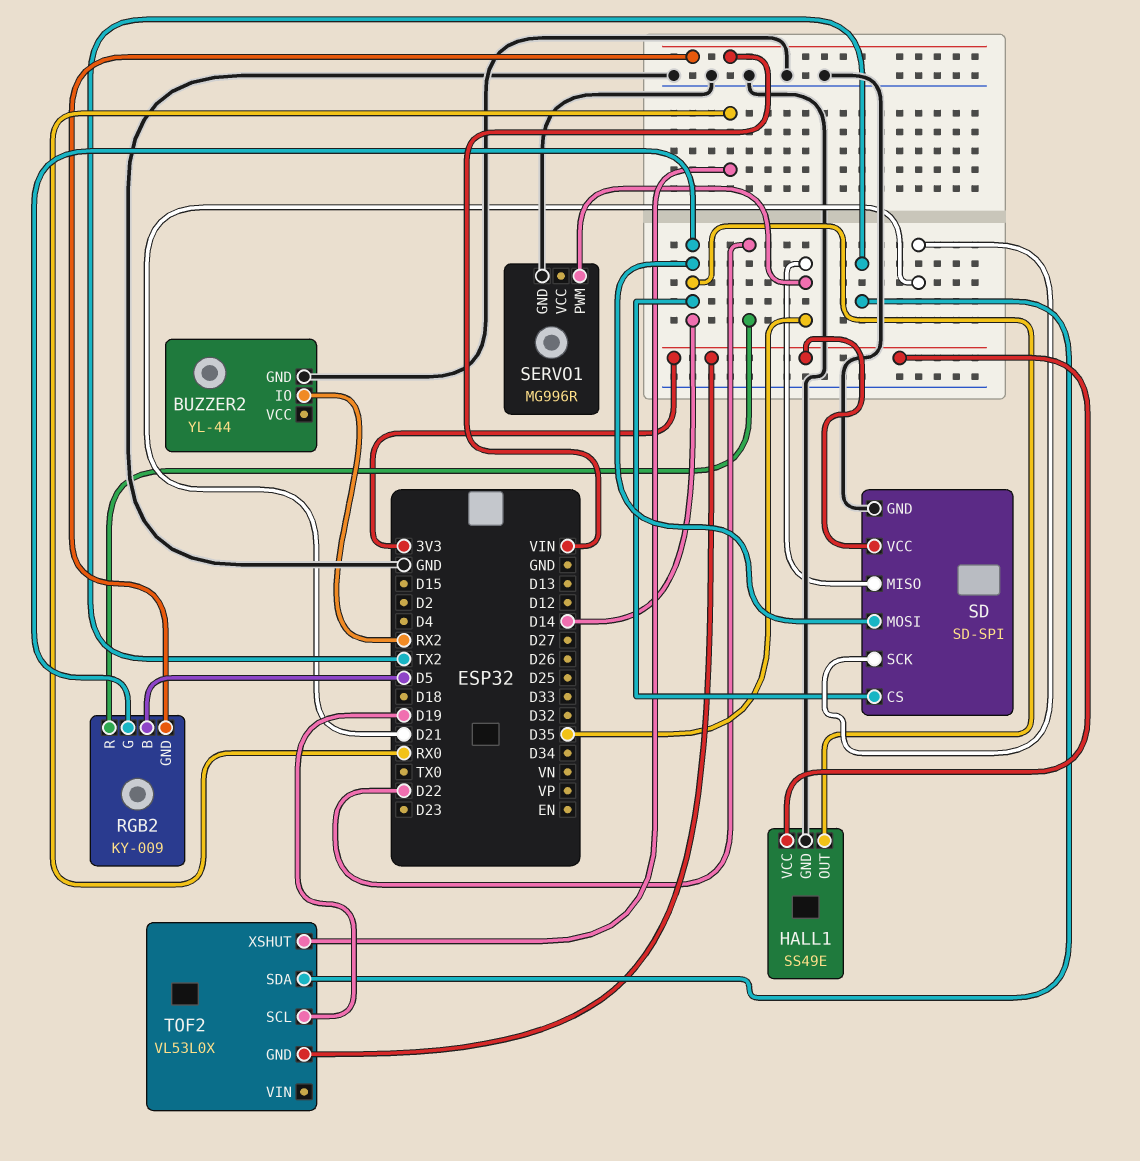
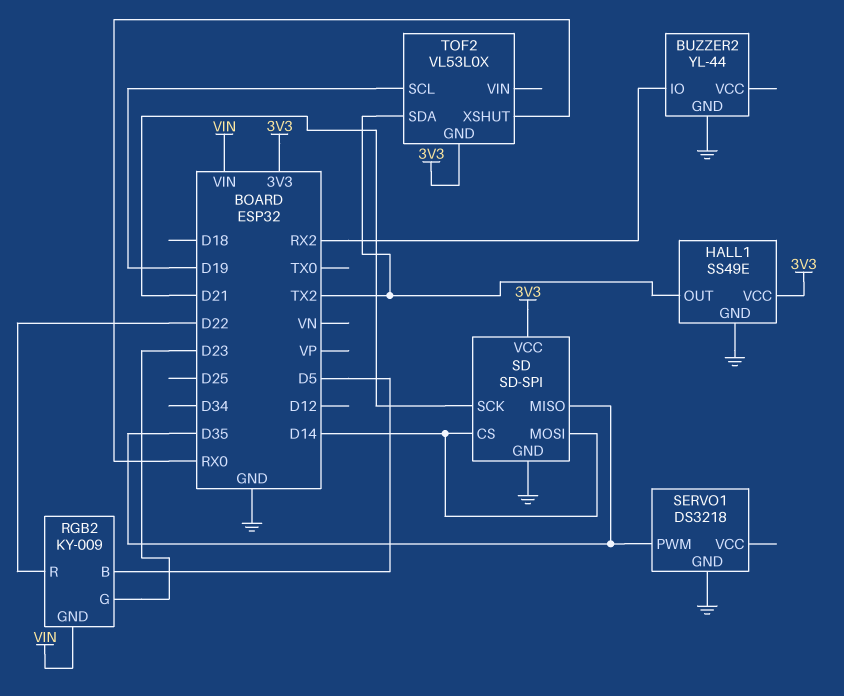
HALL1 pin OUT: D14 -> TX2
RGB2 pin G: D14 -> D23
SERVO1: MG996R -> DS3218

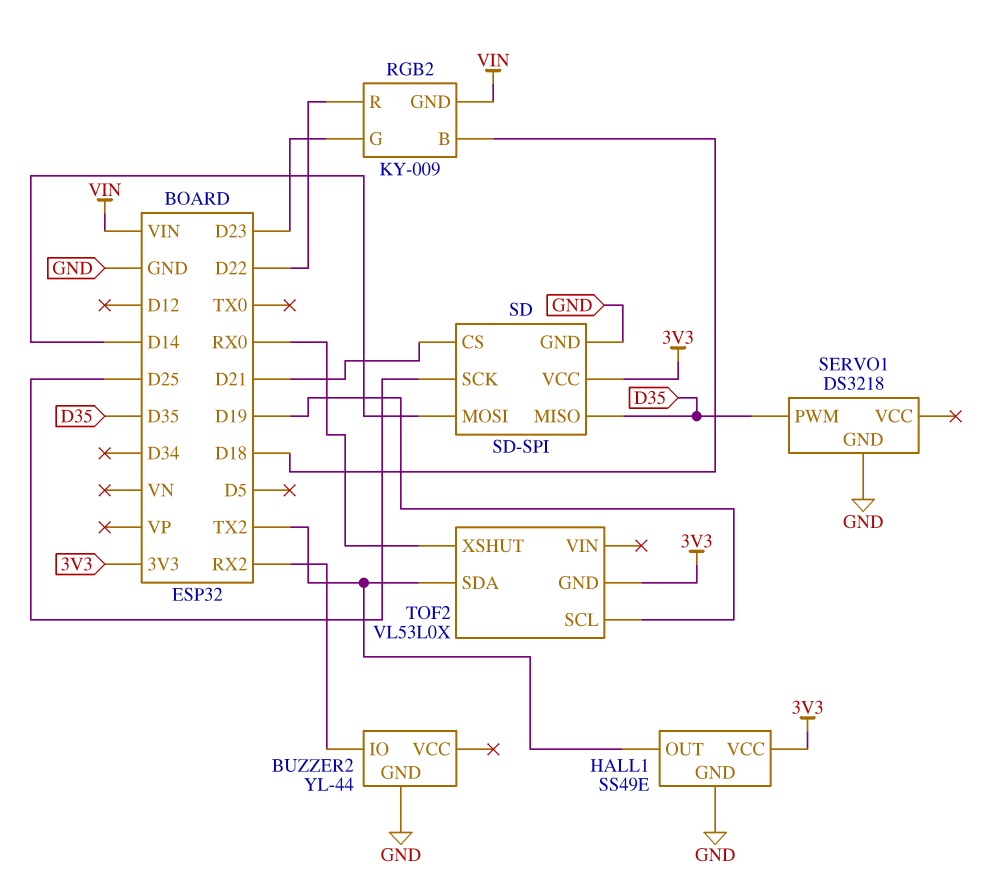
RGB2 pin B: D5 -> D18
SD pin CS: D14 -> D21
SD pin SCK: D21 -> D25

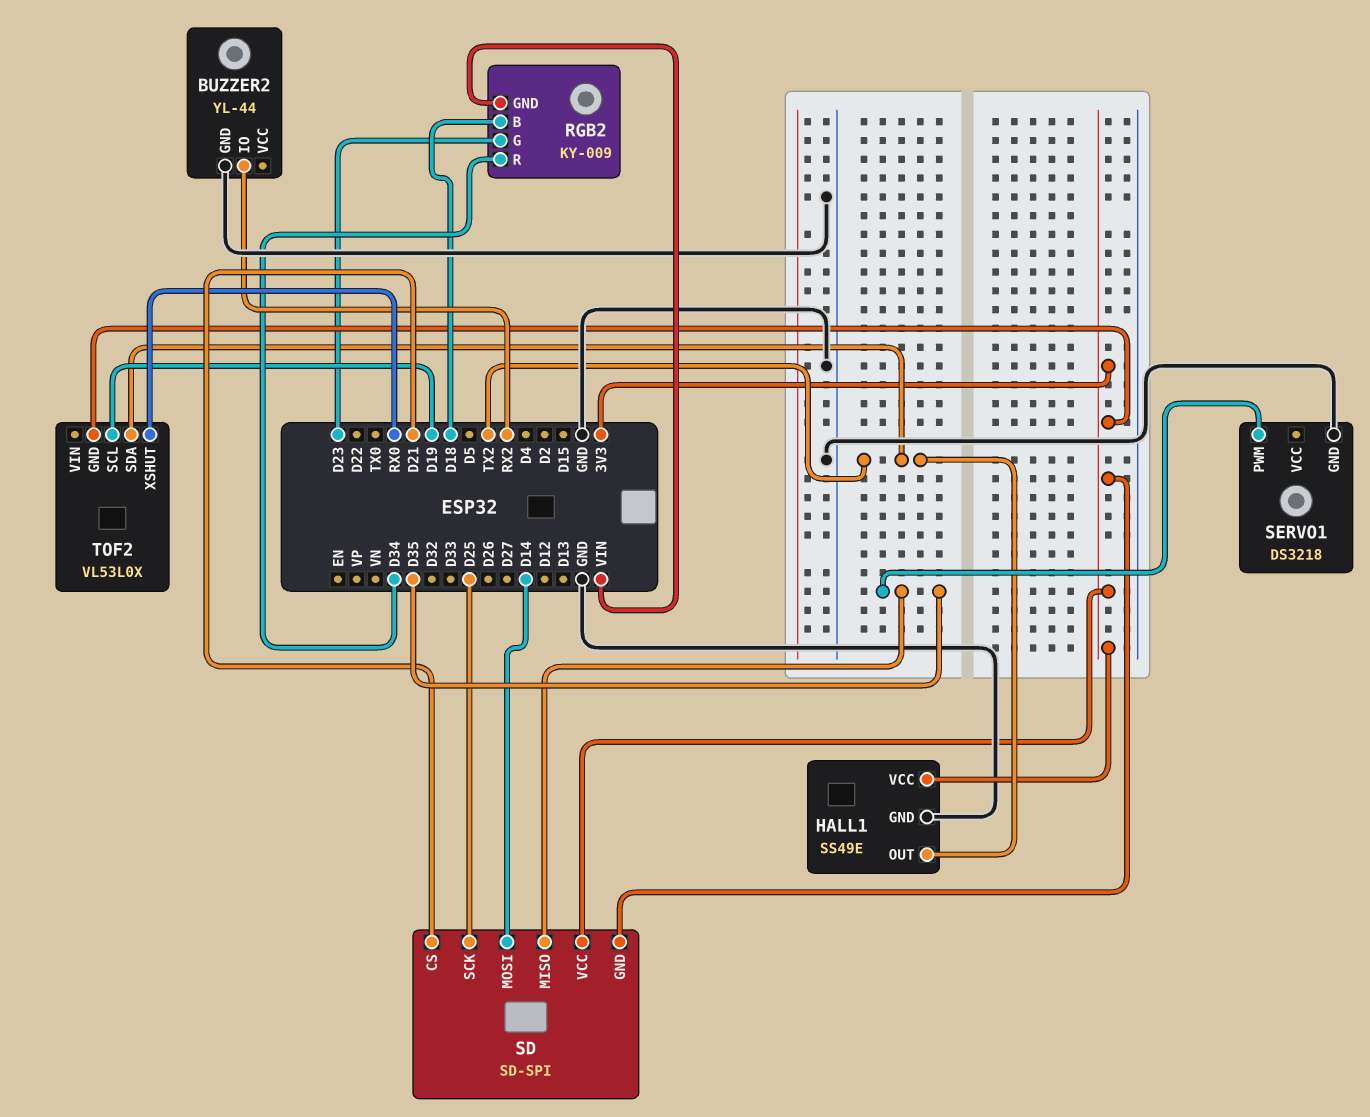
RGB2 pin R: D22 -> D34
SD pin GND: GND -> 3V3

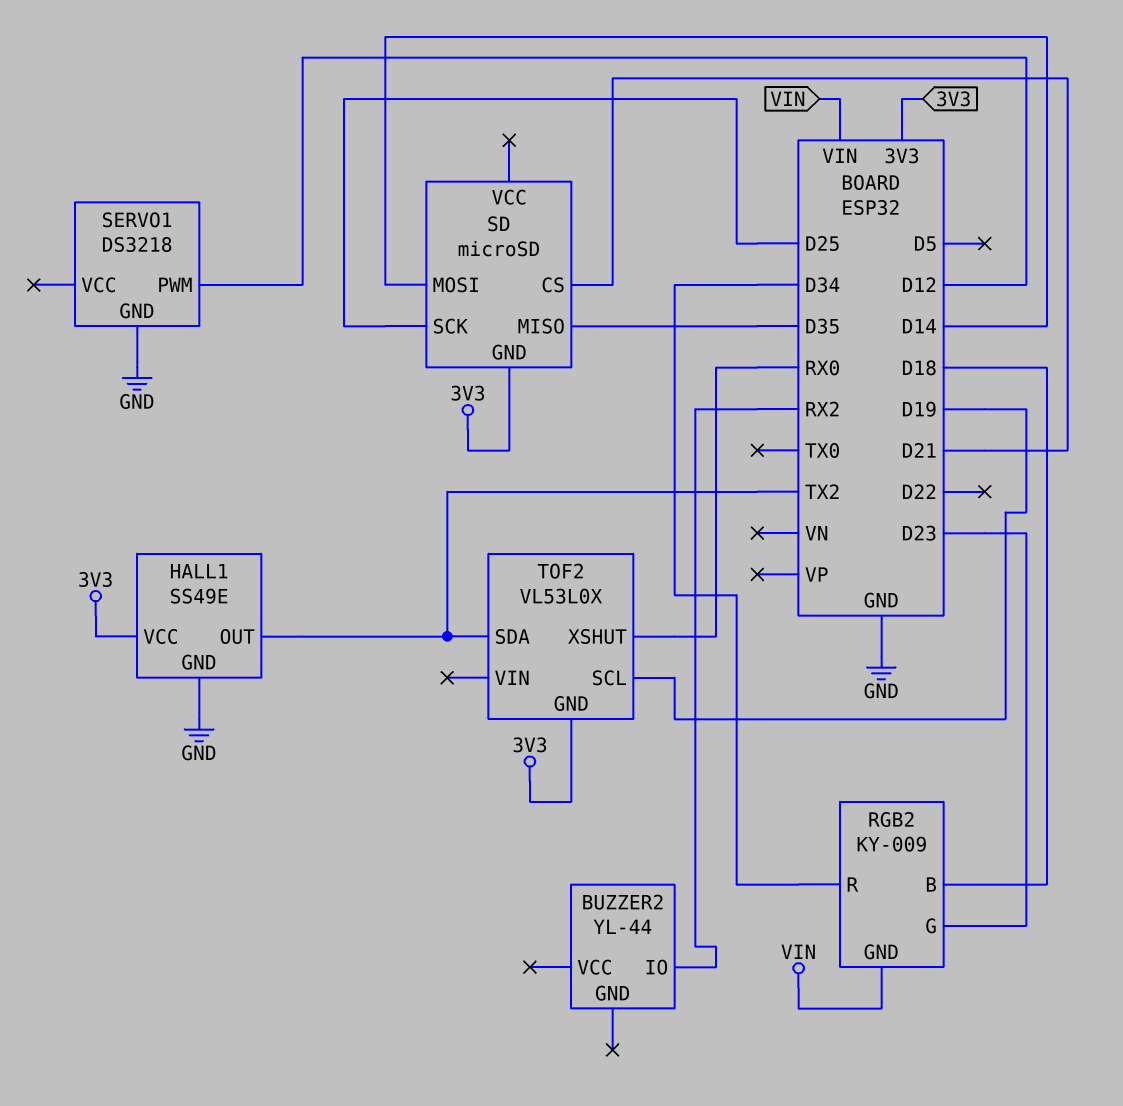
BUZZER2 pin GND: GND -> none
SD: SD-SPI -> microSD
SD pin VCC: 3V3 -> none
SERVO1 pin PWM: D35 -> D12

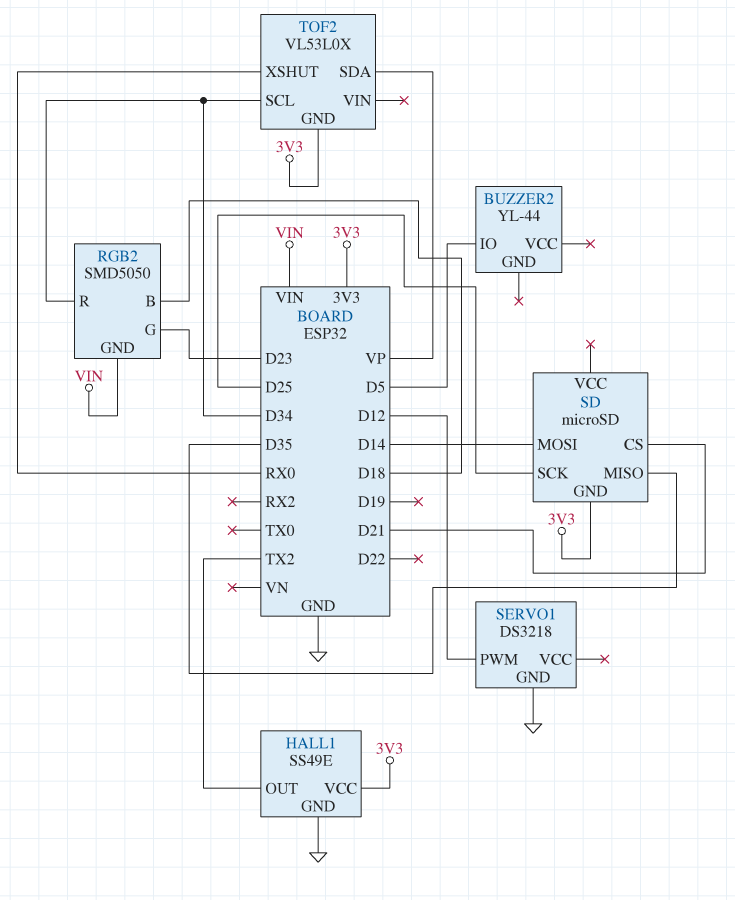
BUZZER2 pin IO: RX2 -> D5
RGB2: KY-009 -> SMD5050
TOF2 pin SCL: D19 -> D34
TOF2 pin SDA: TX2 -> VP

